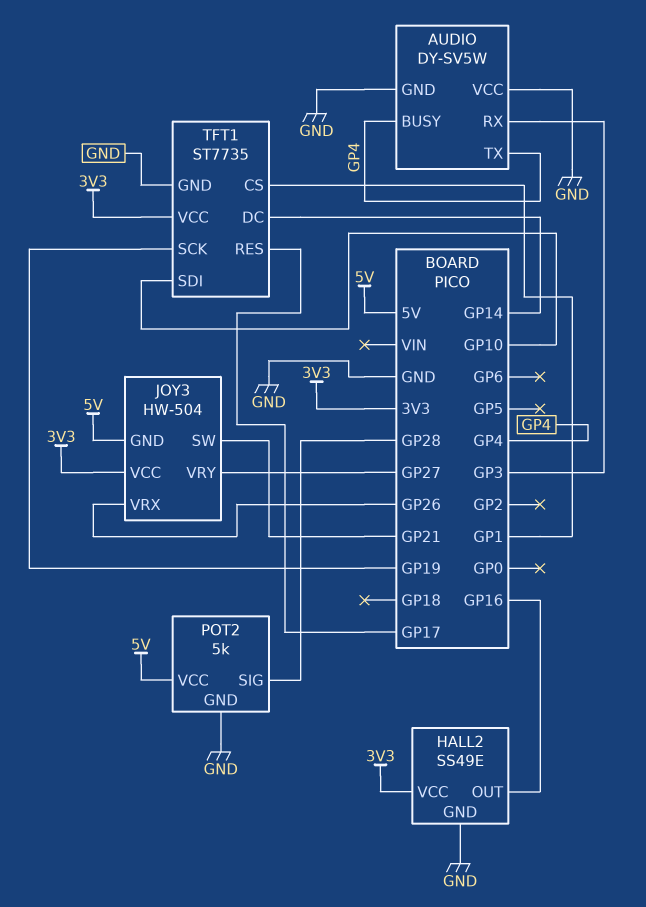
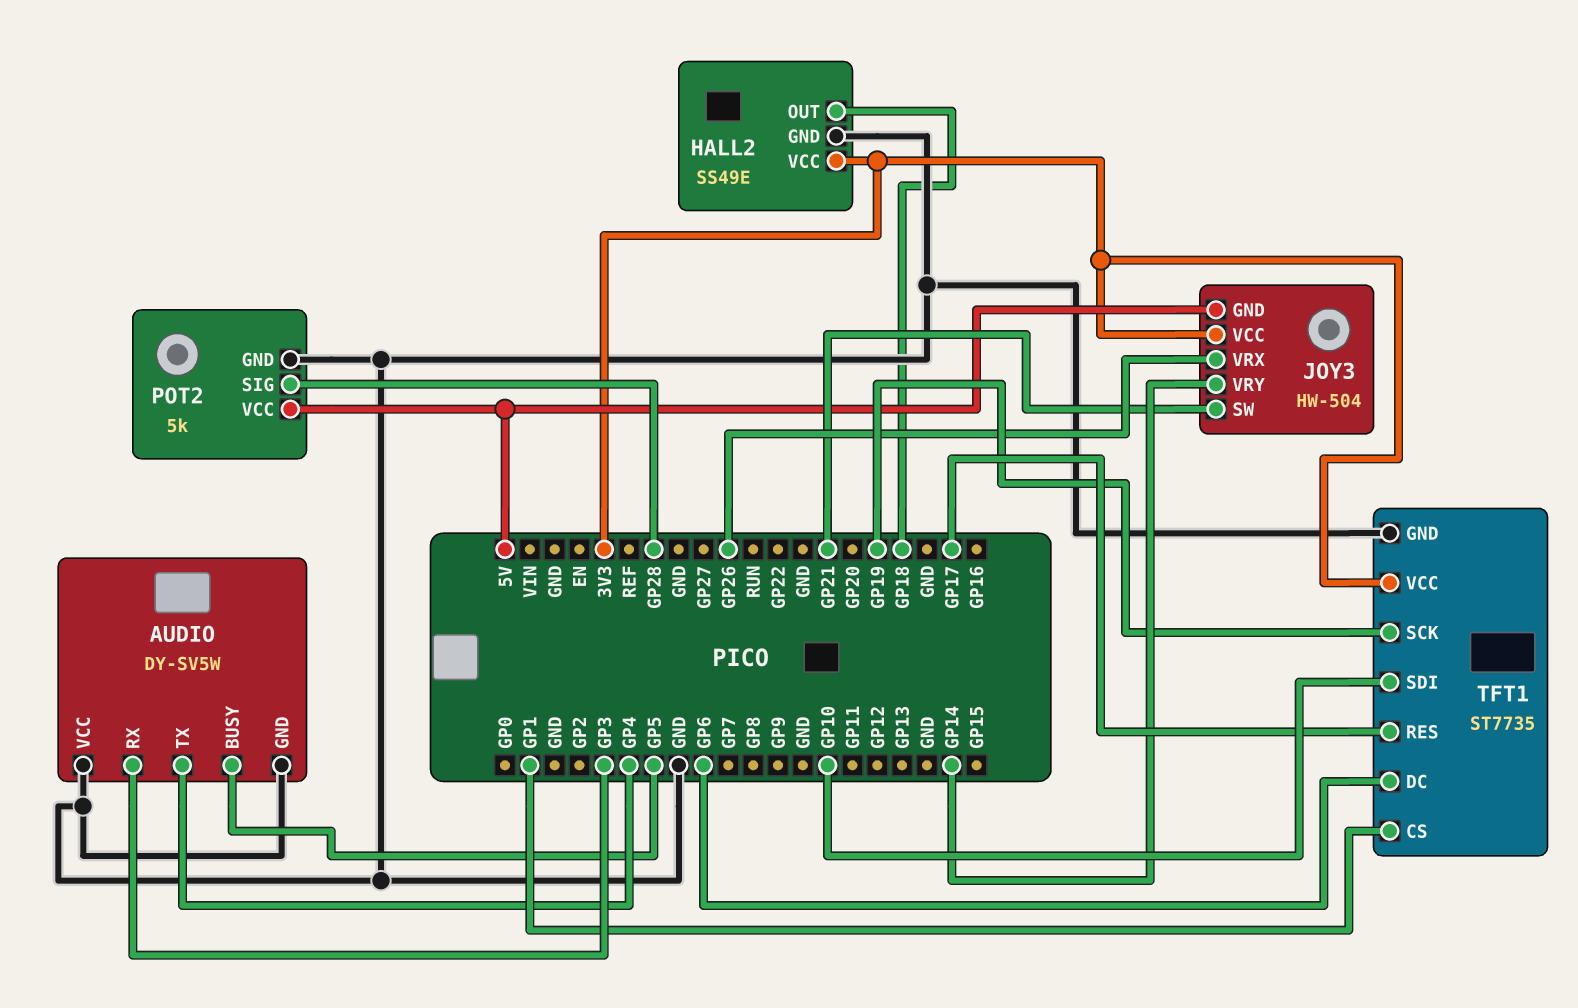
AUDIO pin BUSY: GP4 -> GP5
HALL2 pin OUT: GP16 -> GP18
JOY3 pin VRY: GP27 -> GP14
TFT1 pin DC: GP14 -> GP6

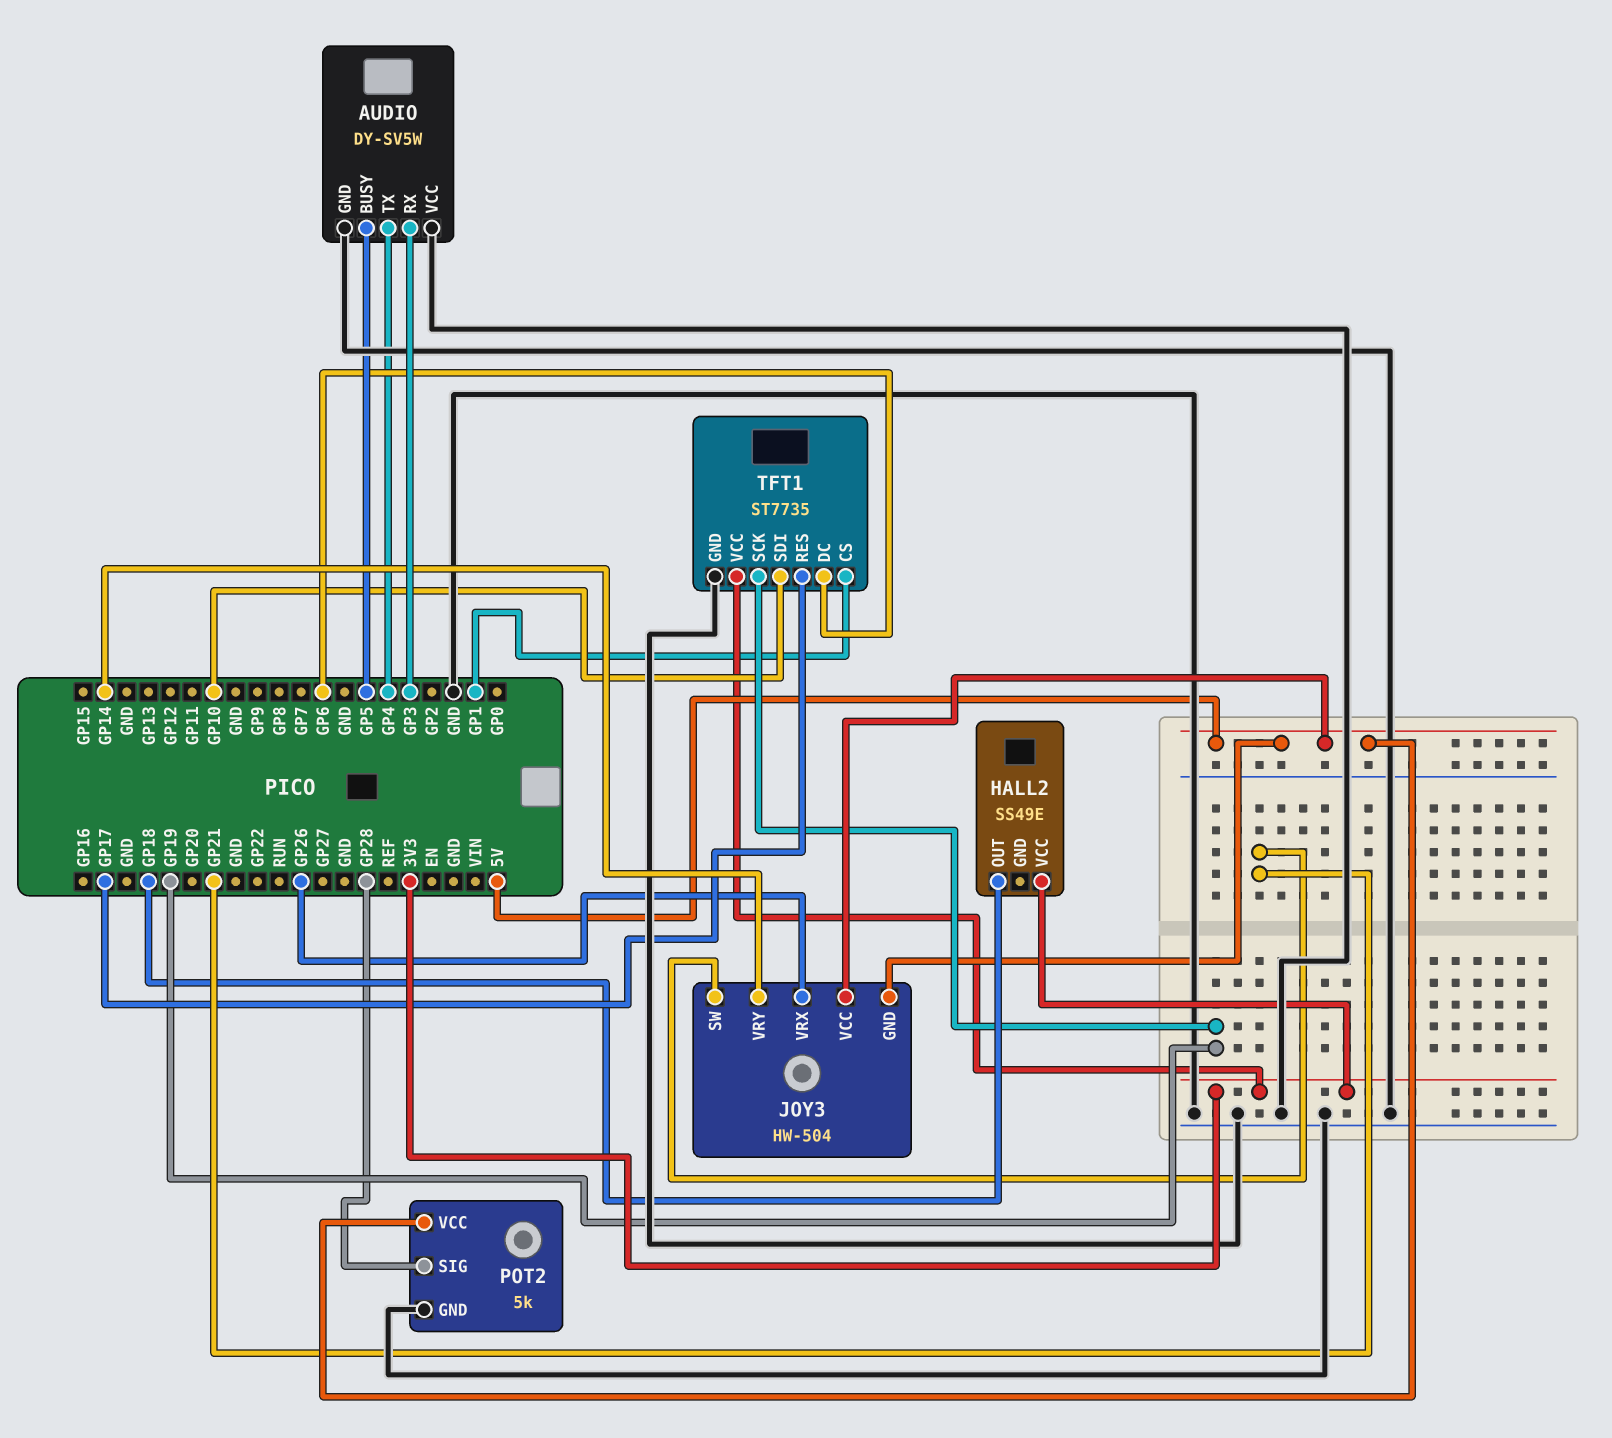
HALL2 pin GND: GND -> none
JOY3 pin VCC: 3V3 -> 5V

